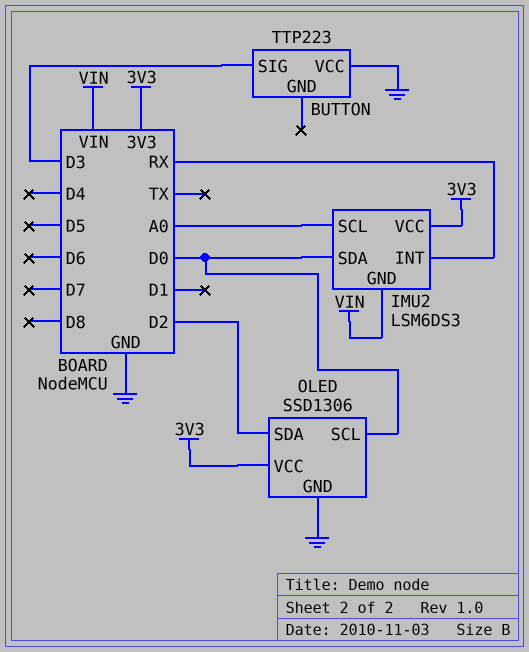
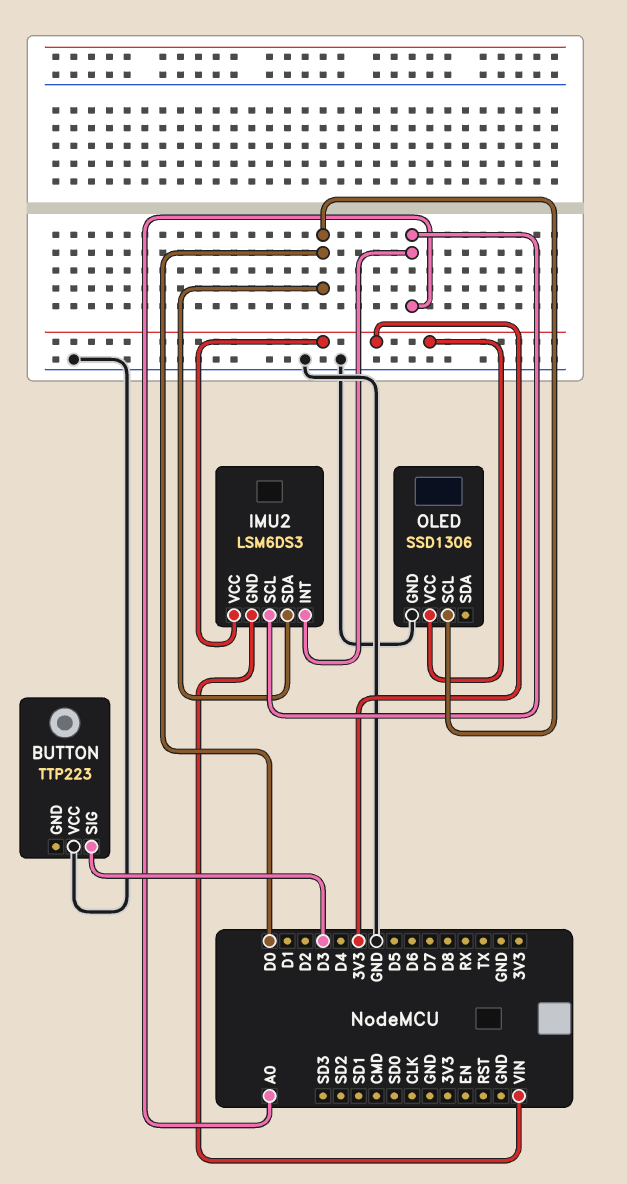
IMU2 pin INT: RX -> A0
OLED pin SDA: D2 -> none

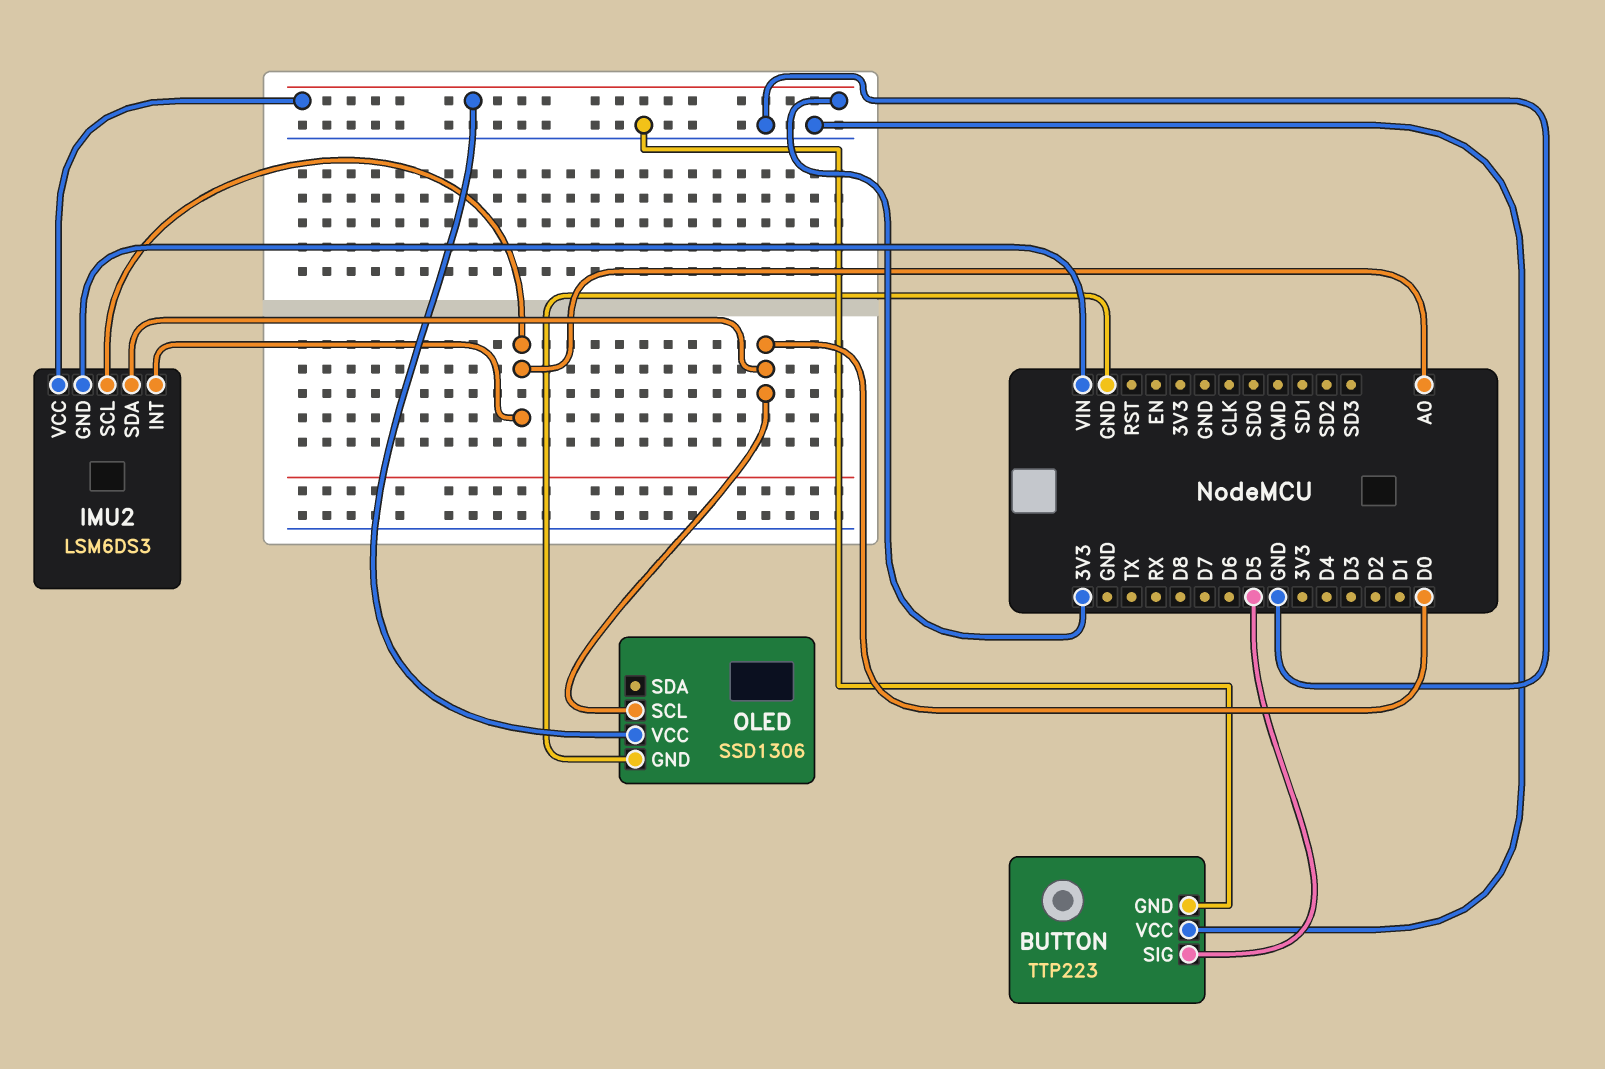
BUTTON pin GND: none -> GND
BUTTON pin SIG: D3 -> D5

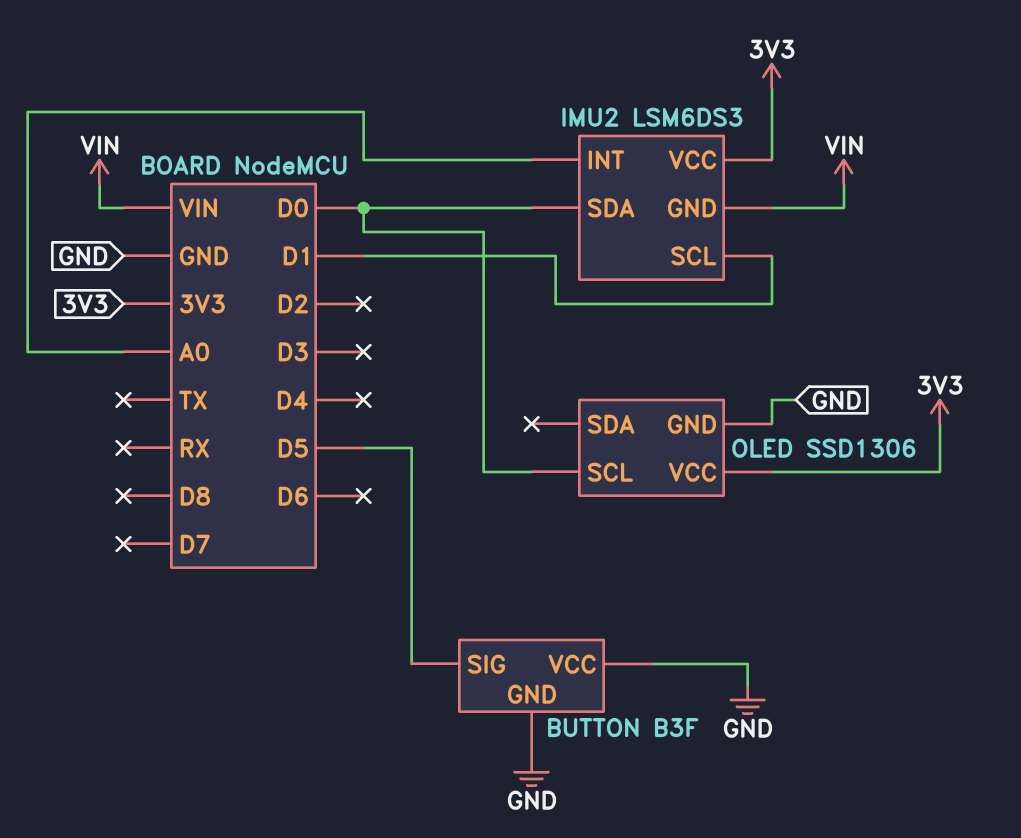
BUTTON: TTP223 -> B3F
IMU2 pin SCL: A0 -> D1

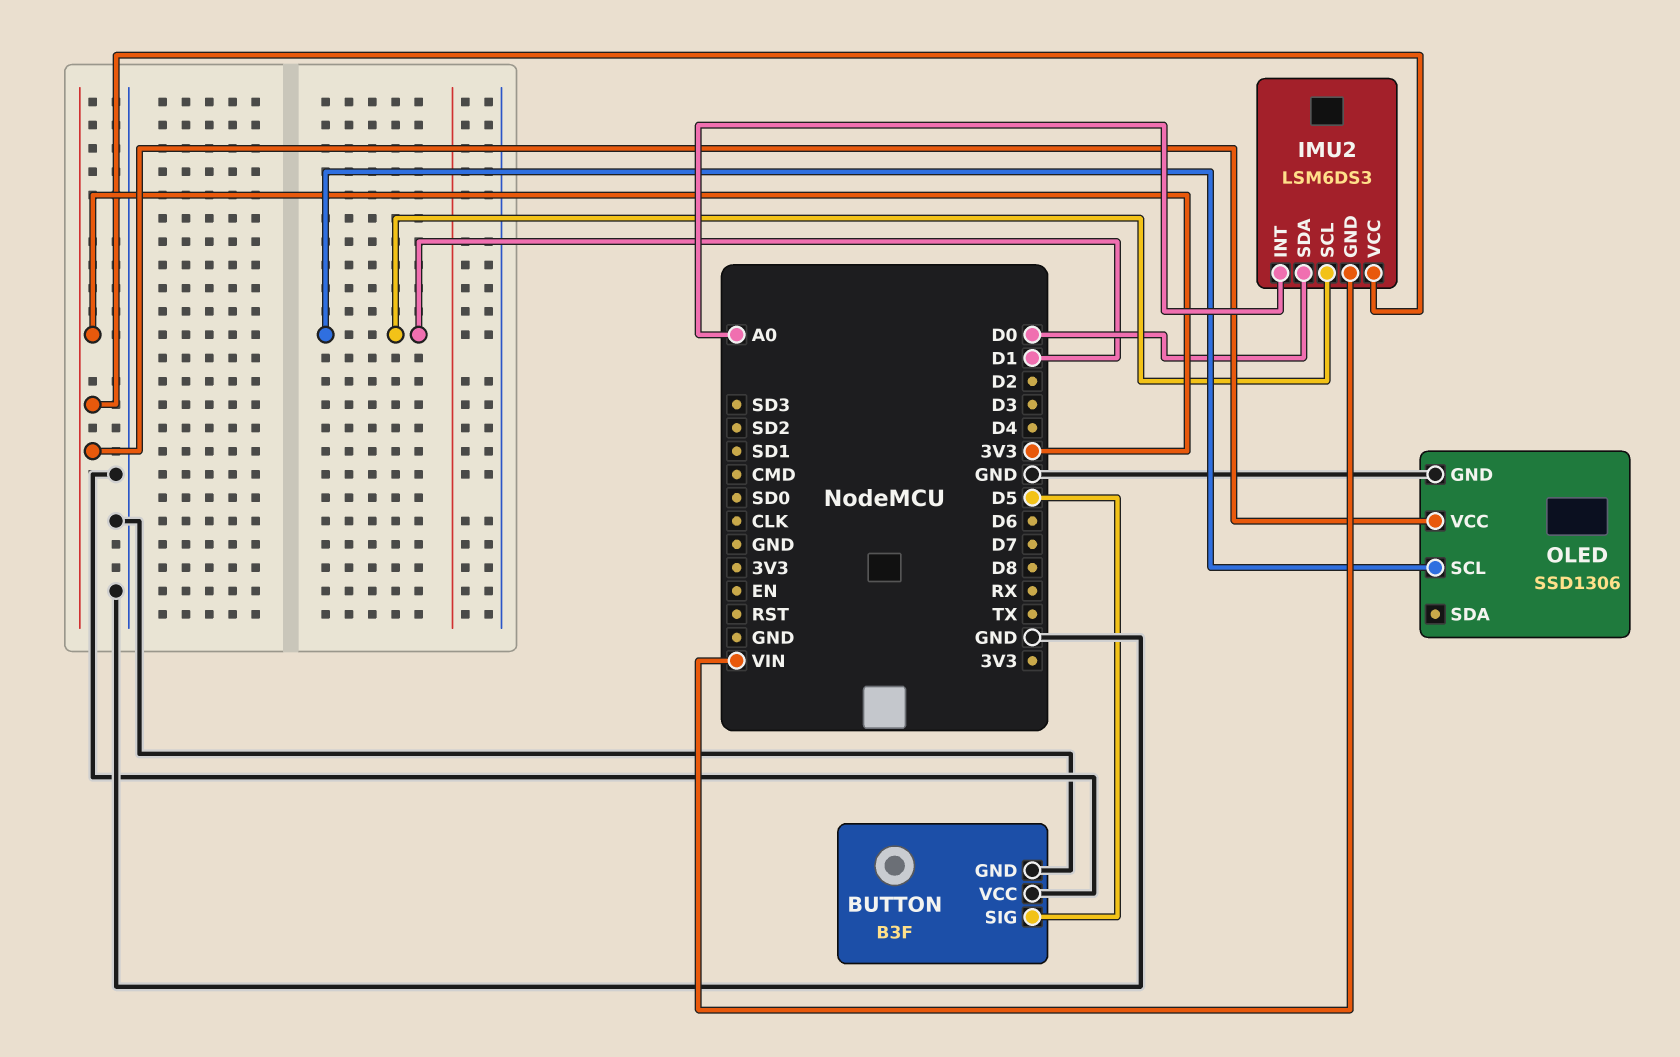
OLED pin SCL: D0 -> D1

